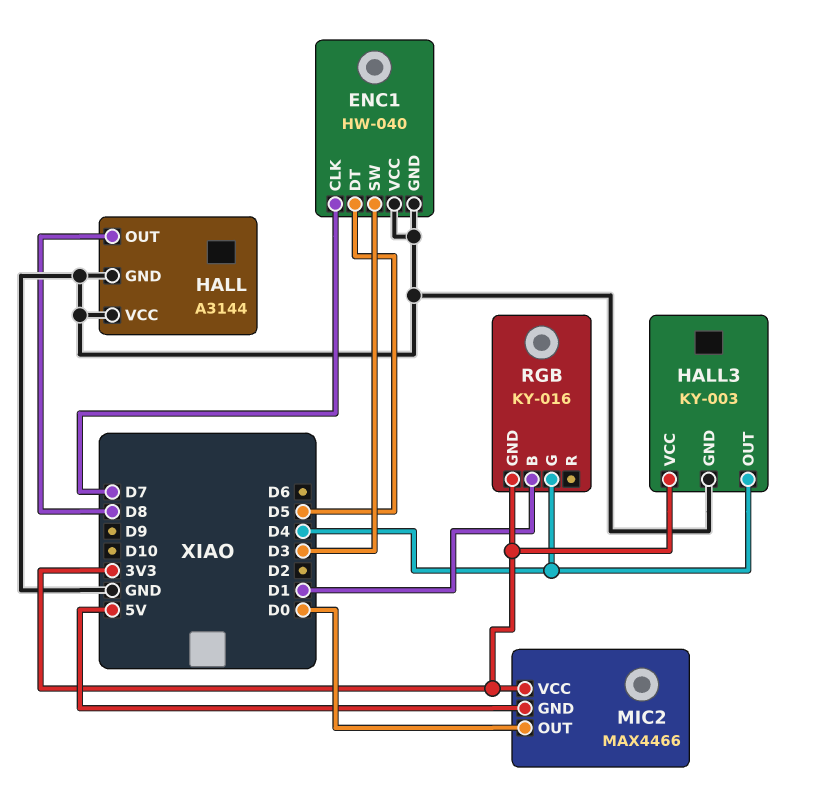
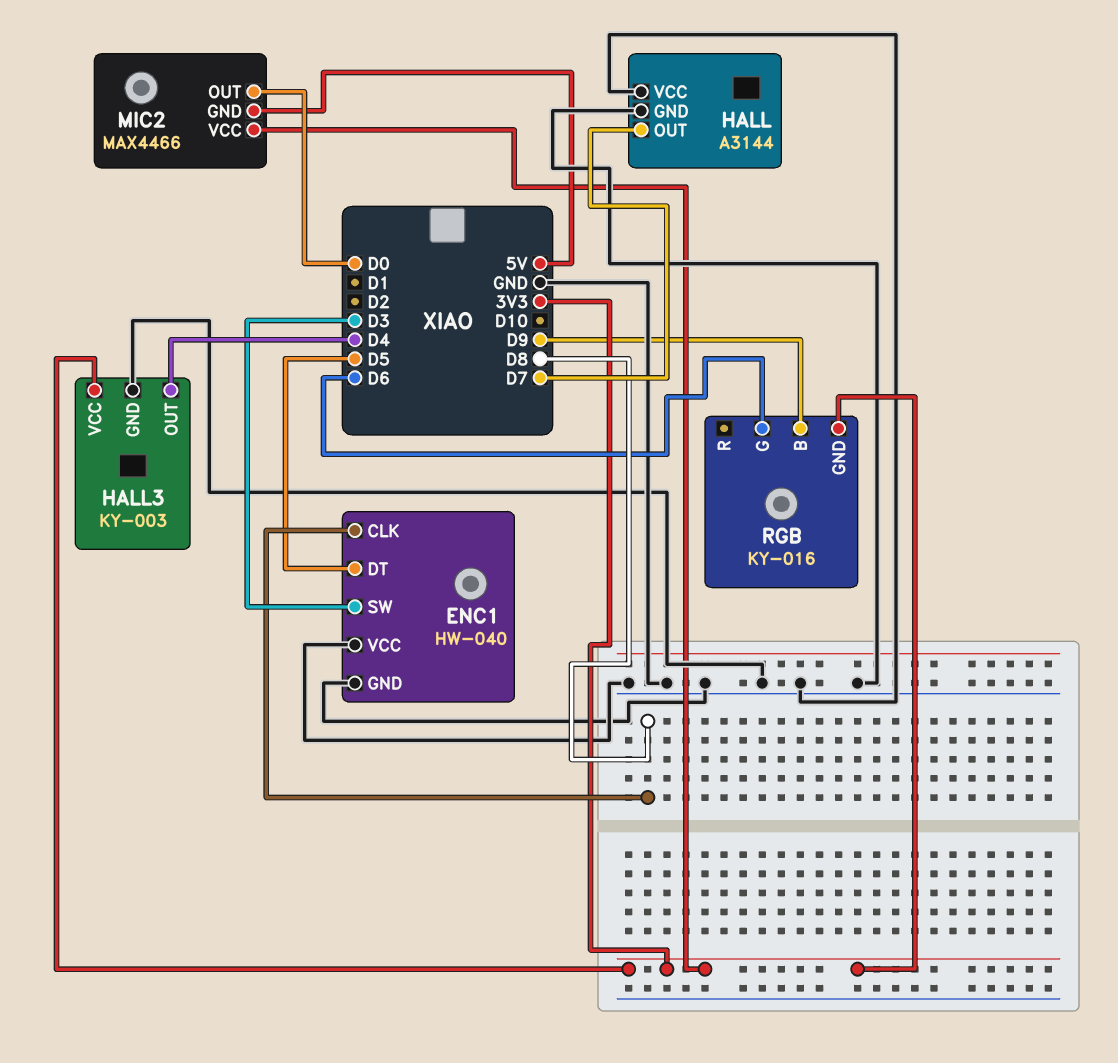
ENC1 pin CLK: D7 -> D8
HALL pin OUT: D8 -> D7
RGB pin B: D1 -> D9
RGB pin G: D4 -> D6

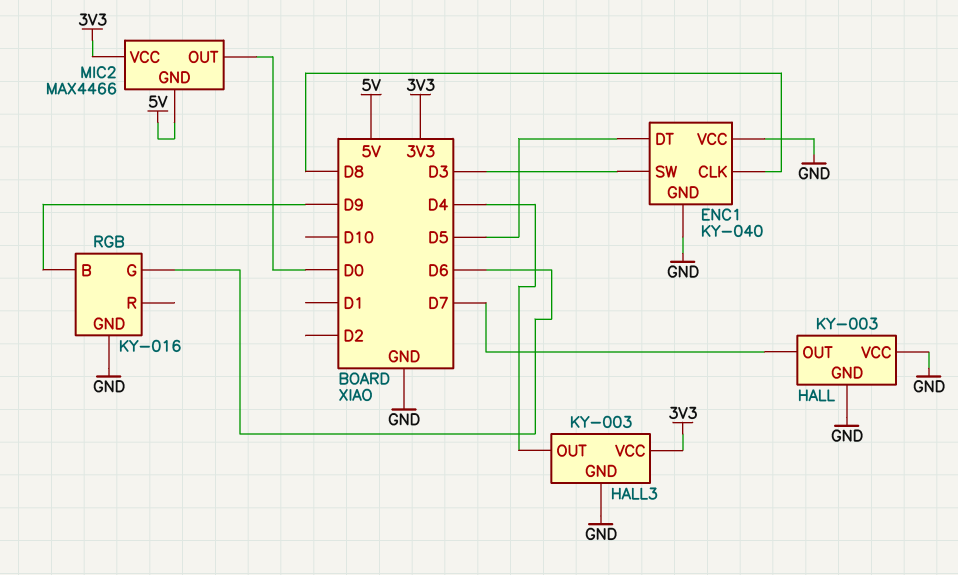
ENC1: HW-040 -> KY-040
HALL: A3144 -> KY-003
RGB pin GND: 3V3 -> GND

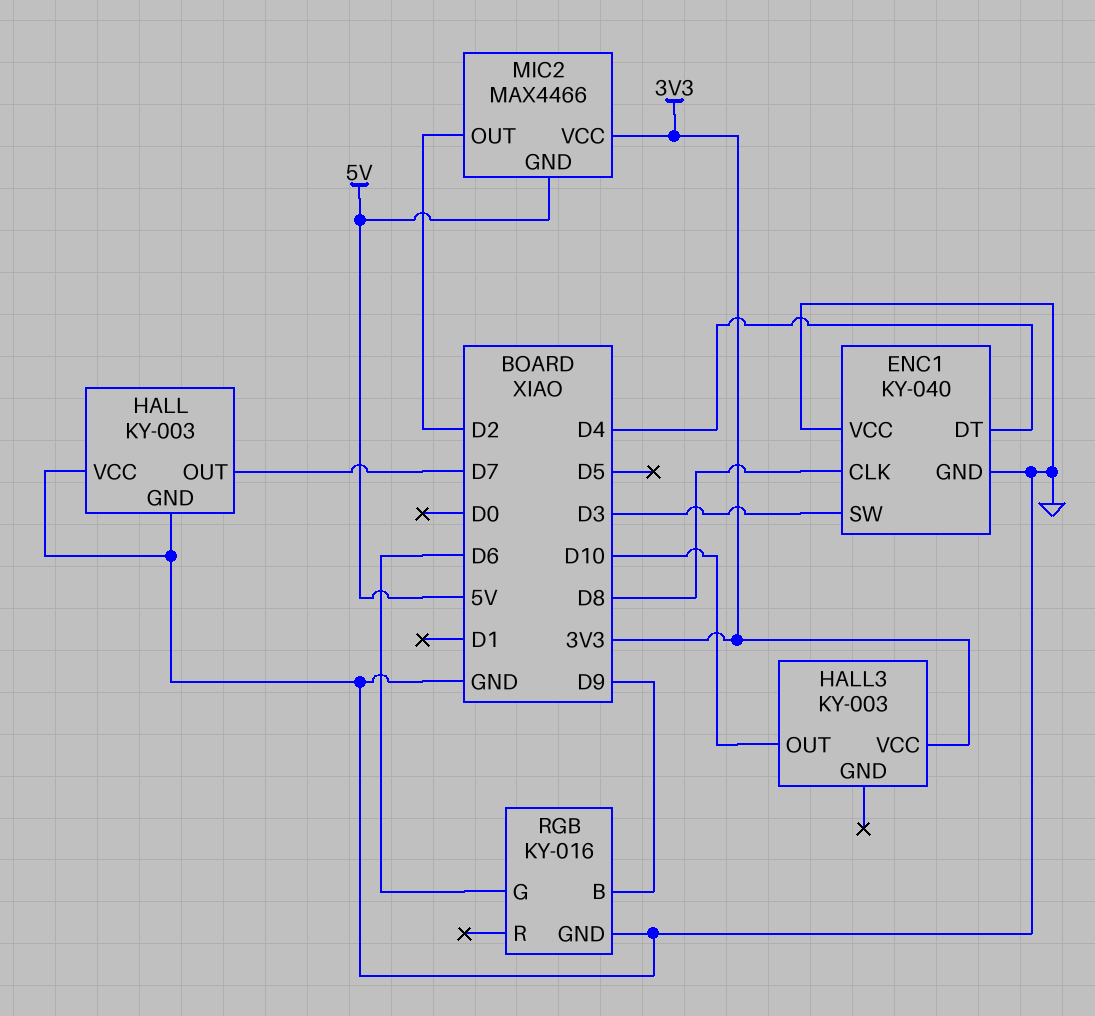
ENC1 pin DT: D5 -> D4
HALL3 pin GND: GND -> none
HALL3 pin OUT: D4 -> D10
MIC2 pin OUT: D0 -> D2

